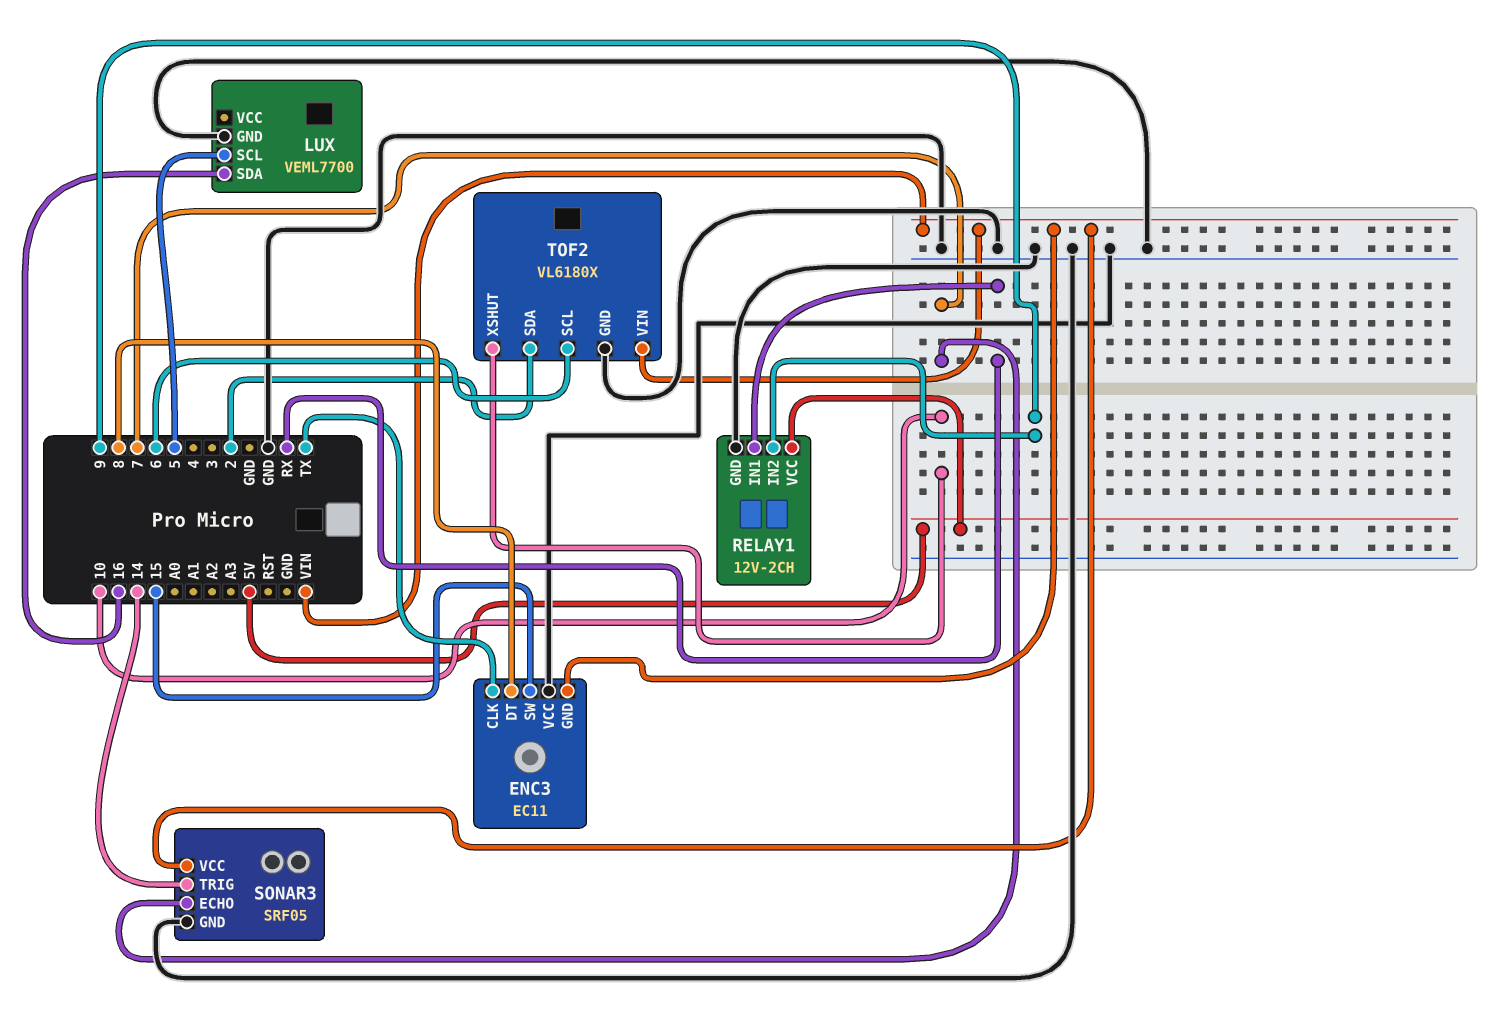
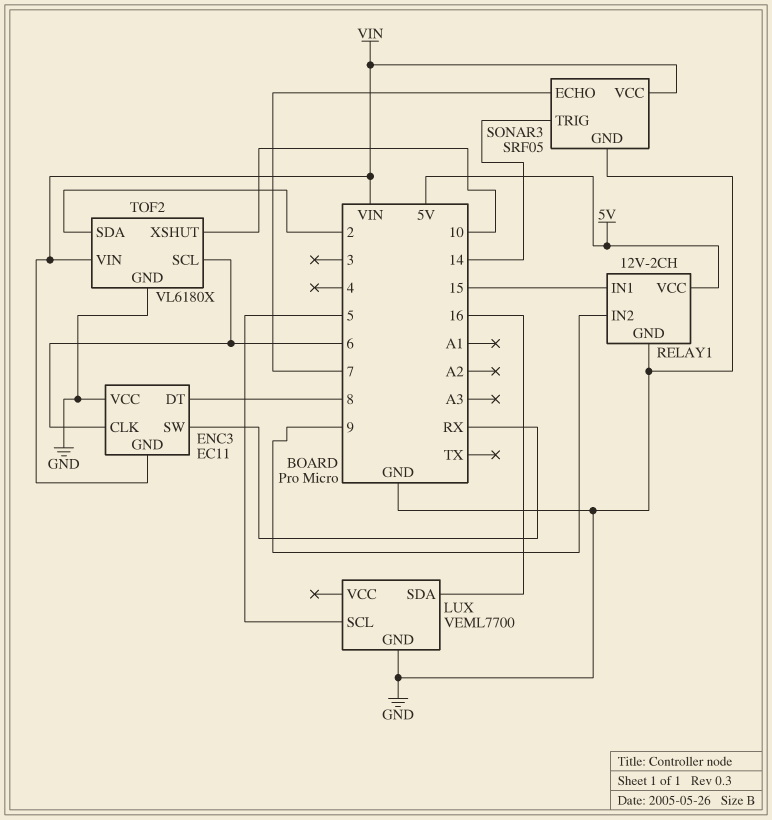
ENC3 pin CLK: TX -> 6
ENC3 pin SW: 15 -> RX
RELAY1 pin IN1: RX -> 15

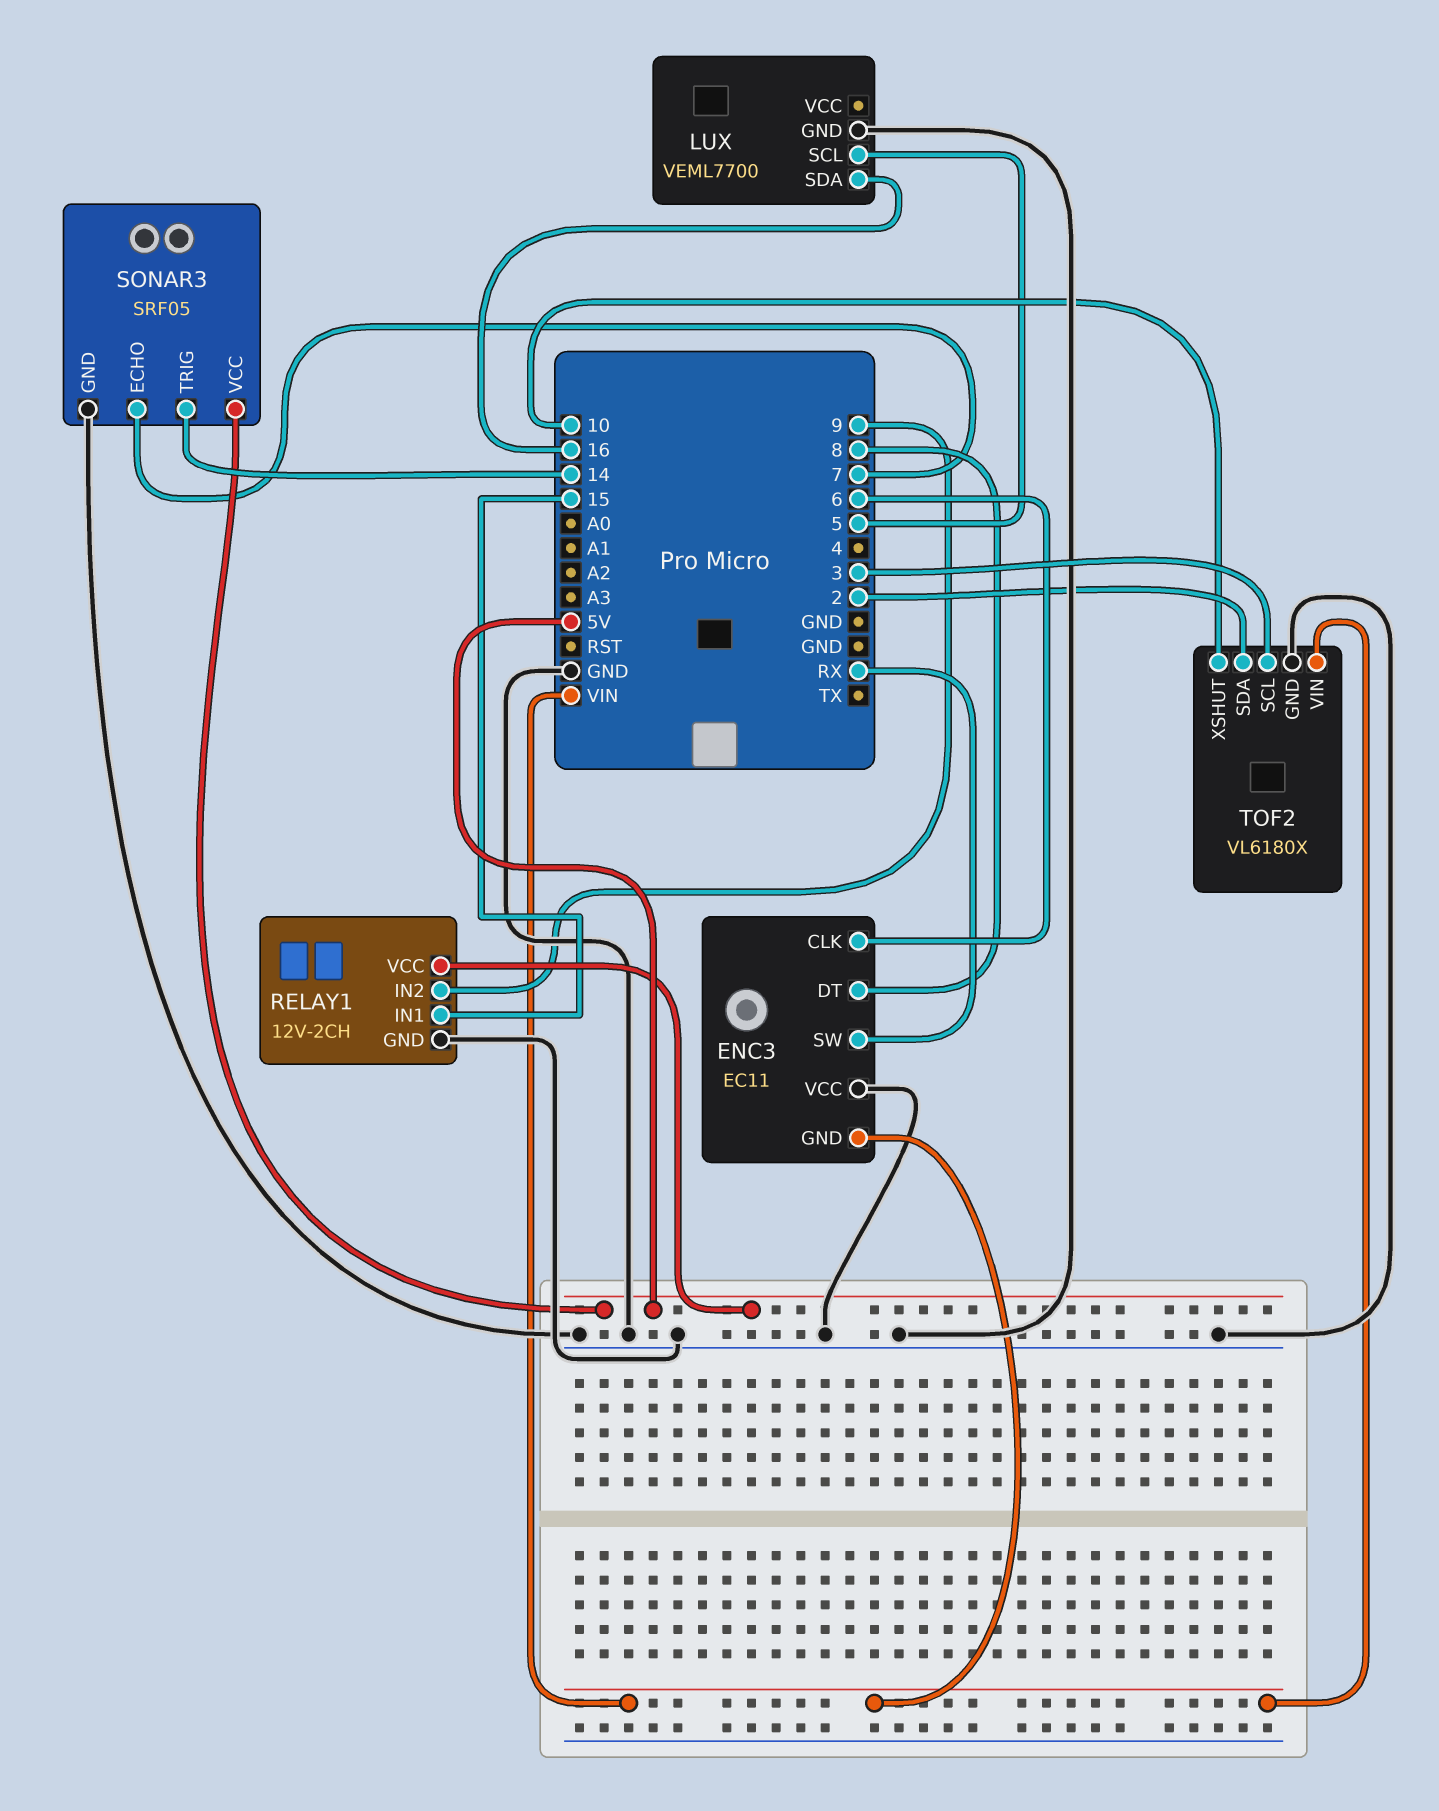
SONAR3 pin VCC: VIN -> 5V
TOF2 pin SCL: 6 -> 3

